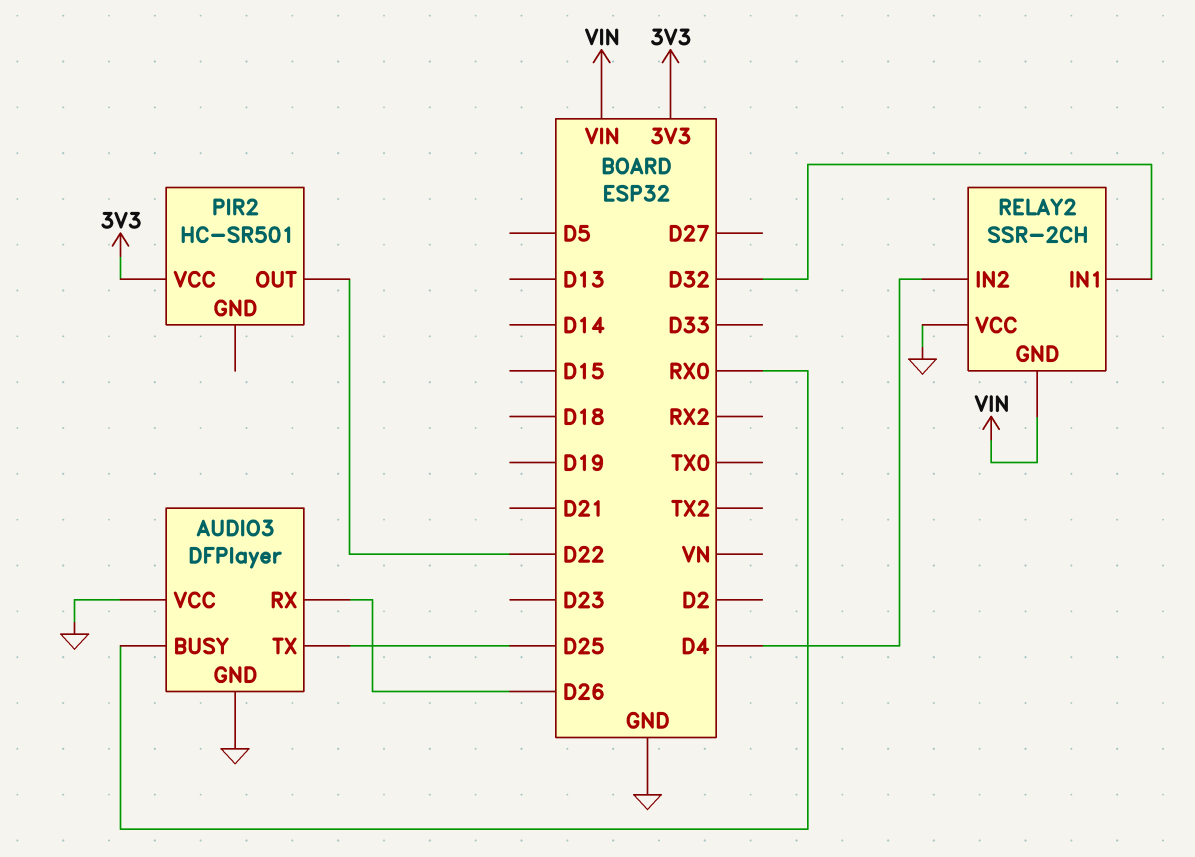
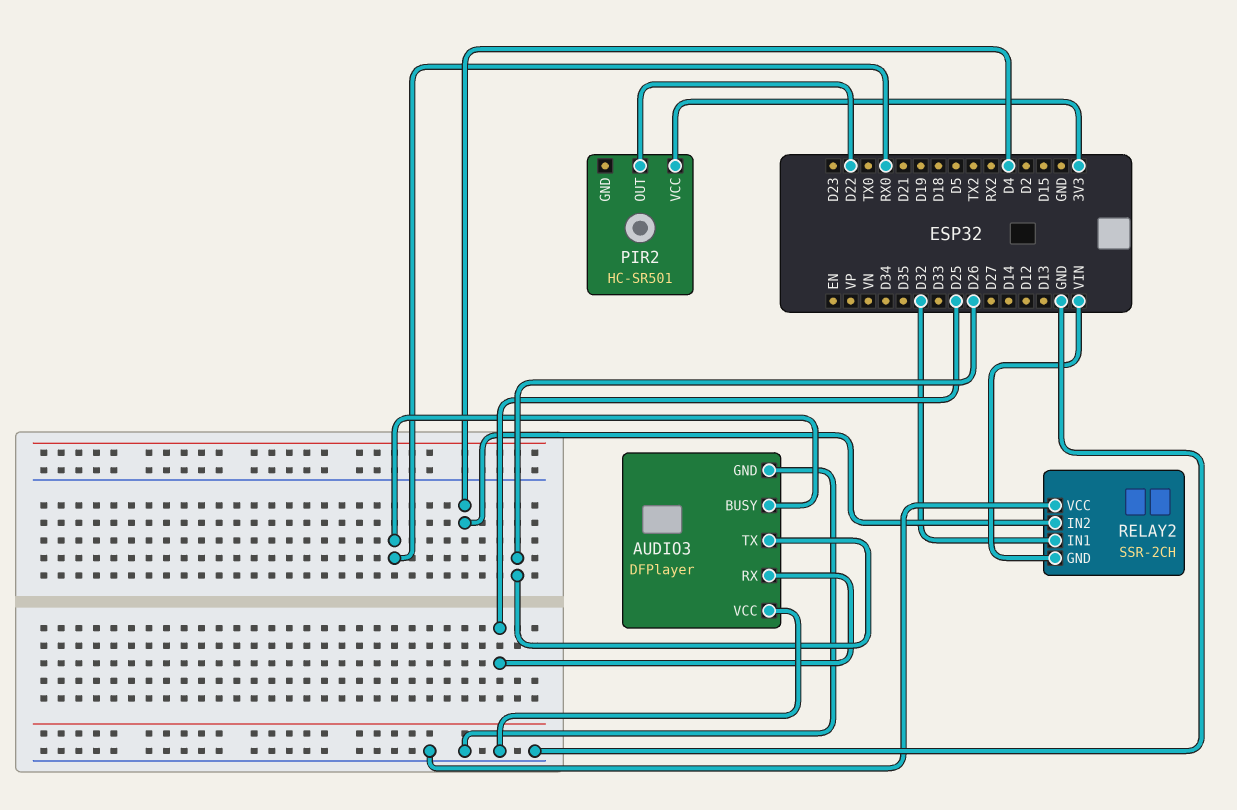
AUDIO3 pin RX: D26 -> D25
AUDIO3 pin TX: D25 -> D26

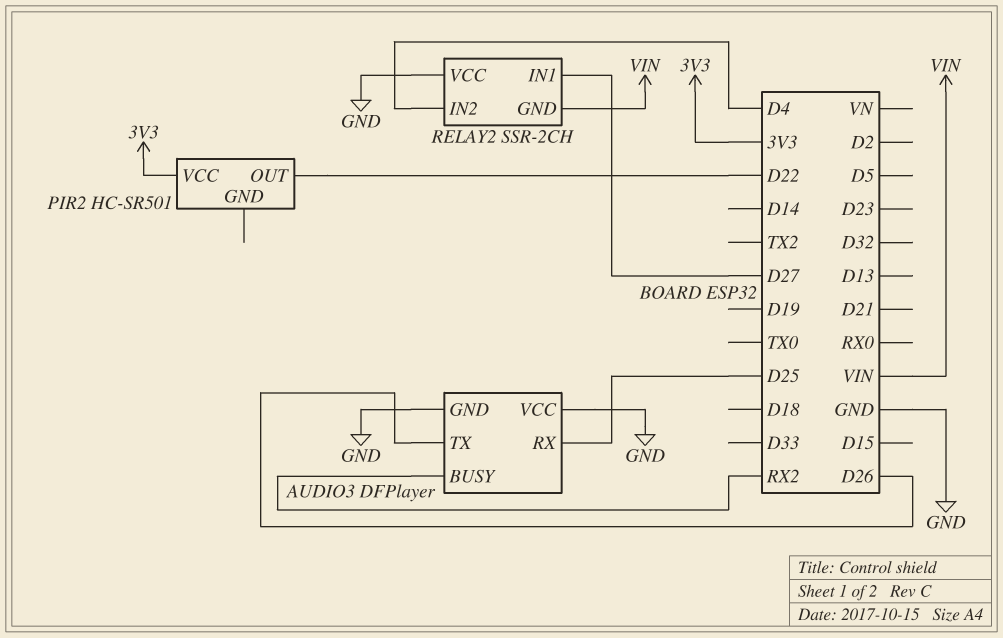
AUDIO3 pin BUSY: RX0 -> RX2
RELAY2 pin IN1: D32 -> D27

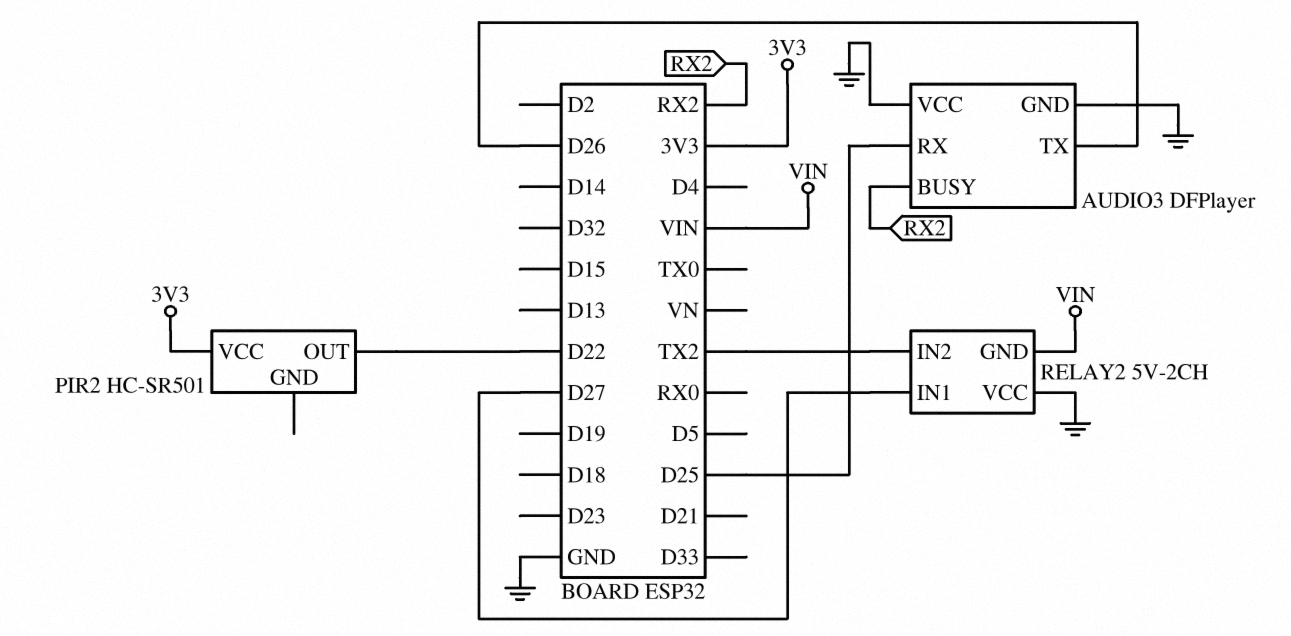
RELAY2: SSR-2CH -> 5V-2CH
RELAY2 pin IN2: D4 -> TX2

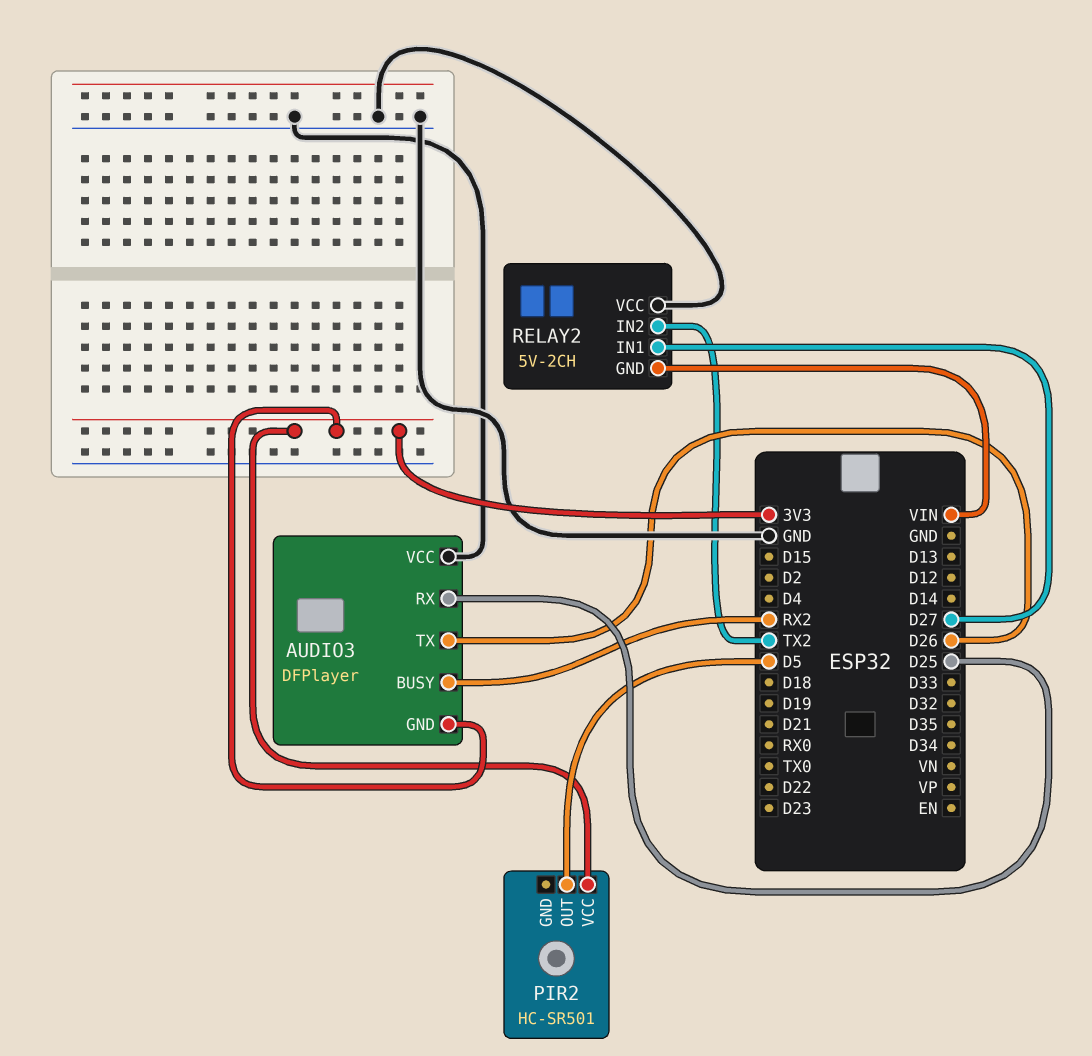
AUDIO3 pin GND: GND -> 3V3
PIR2 pin OUT: D22 -> D5

